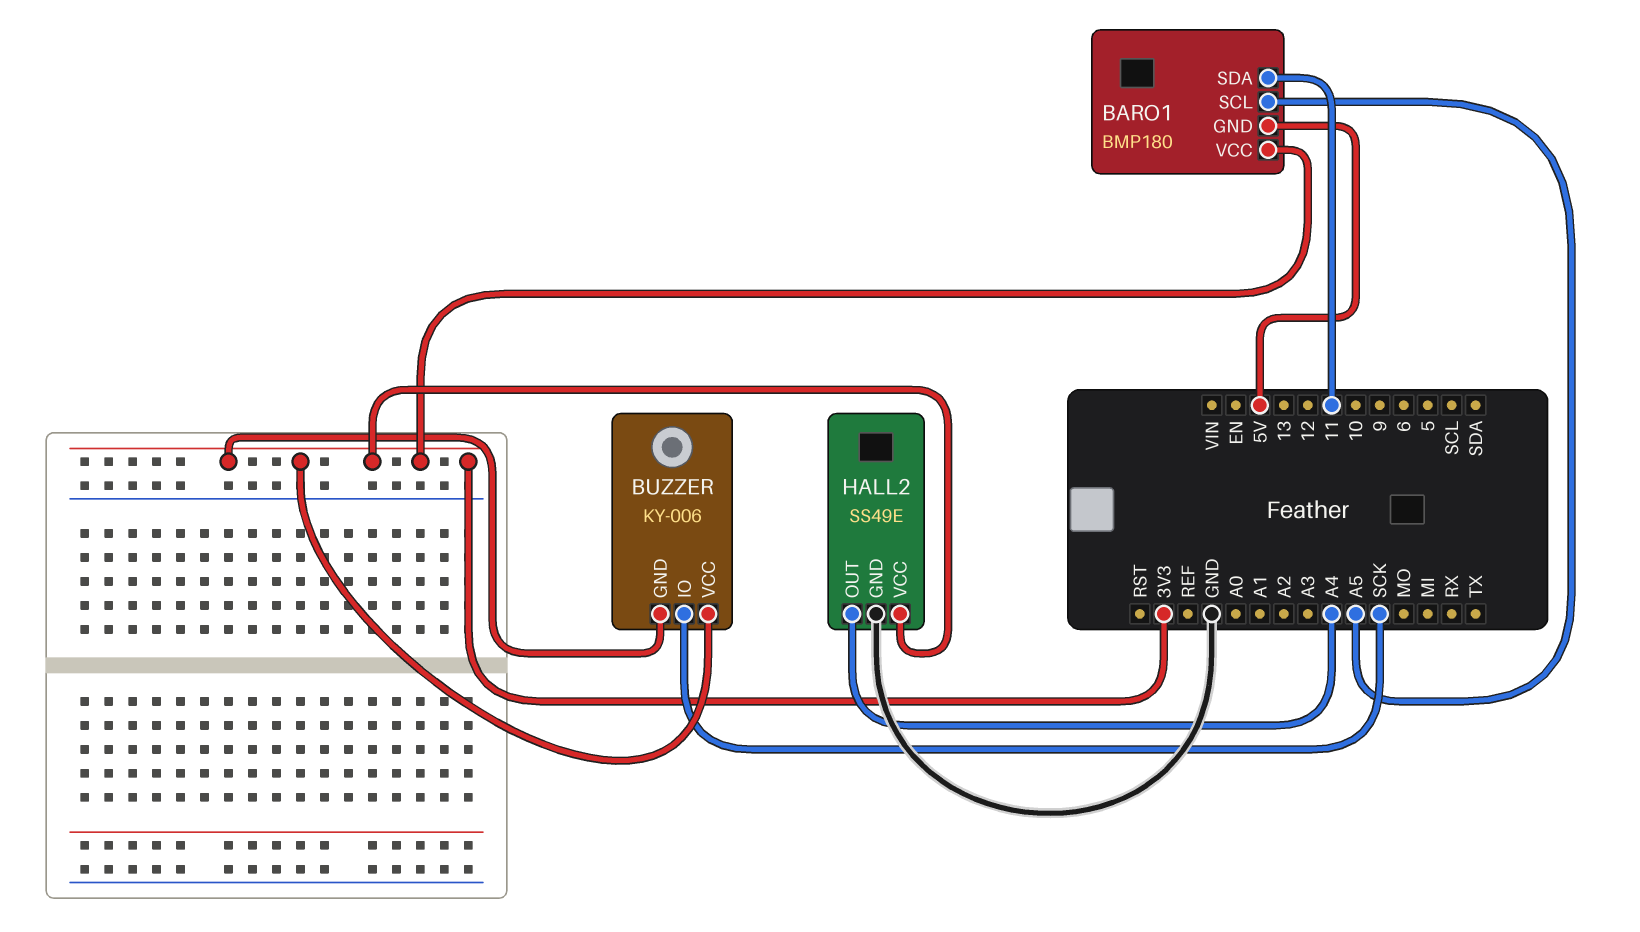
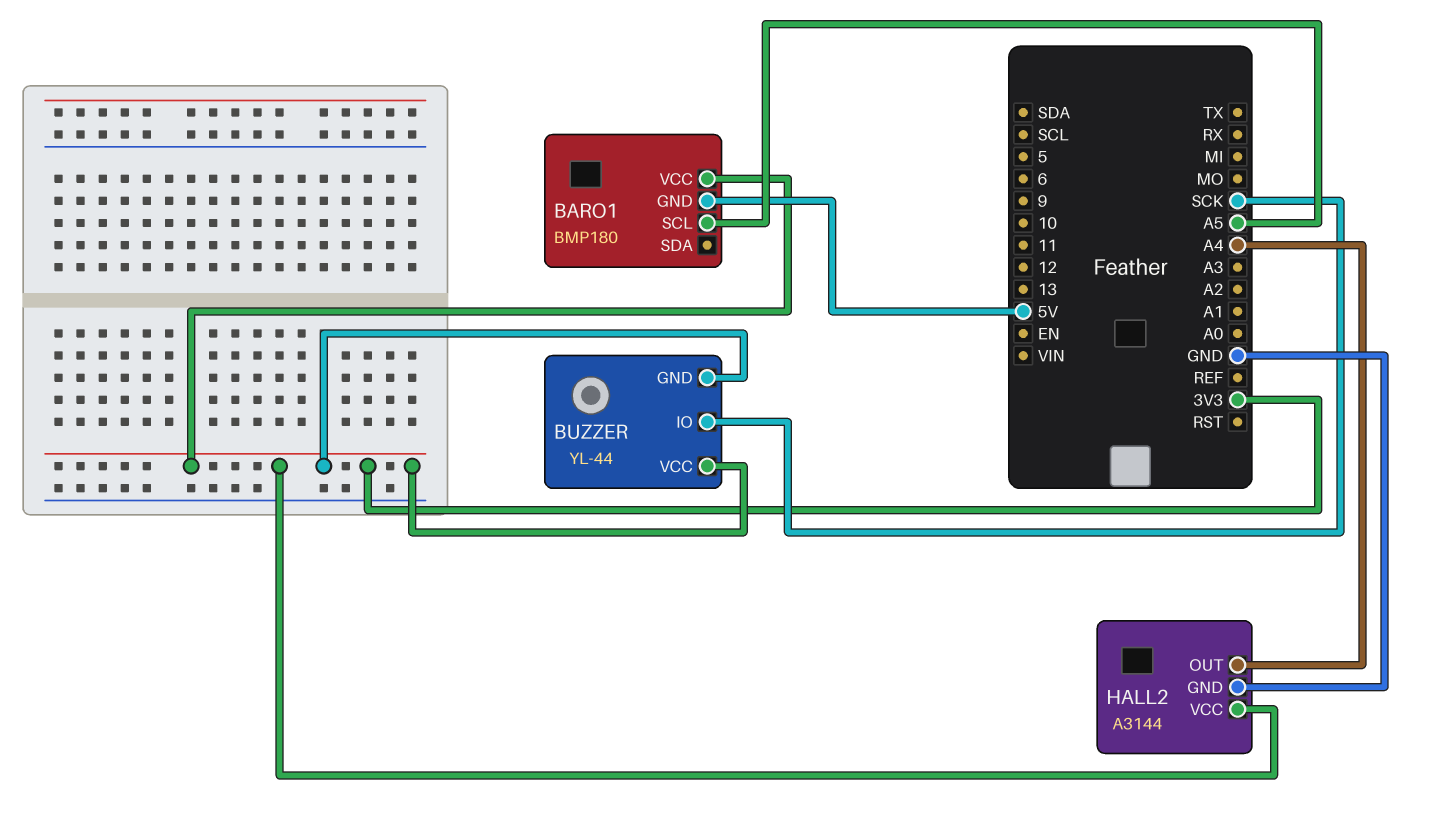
BARO1 pin SDA: 11 -> none
BUZZER: KY-006 -> YL-44
HALL2: SS49E -> A3144

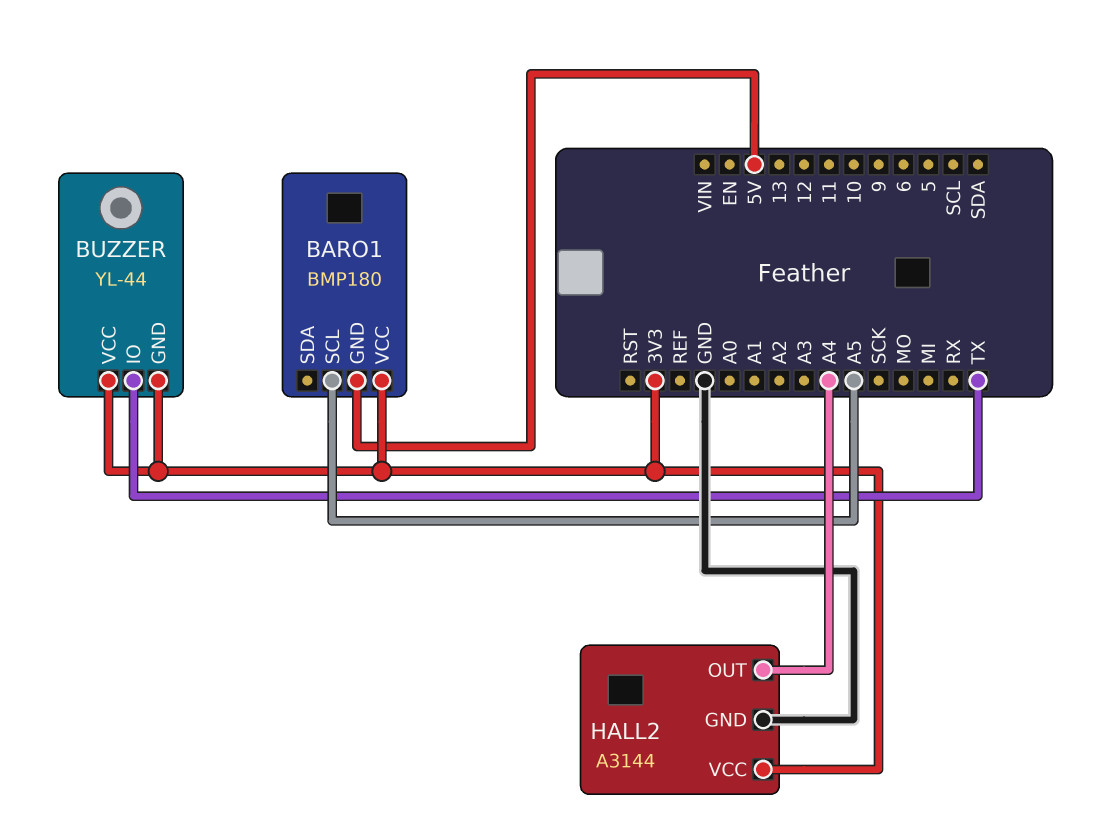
BUZZER pin IO: SCK -> TX

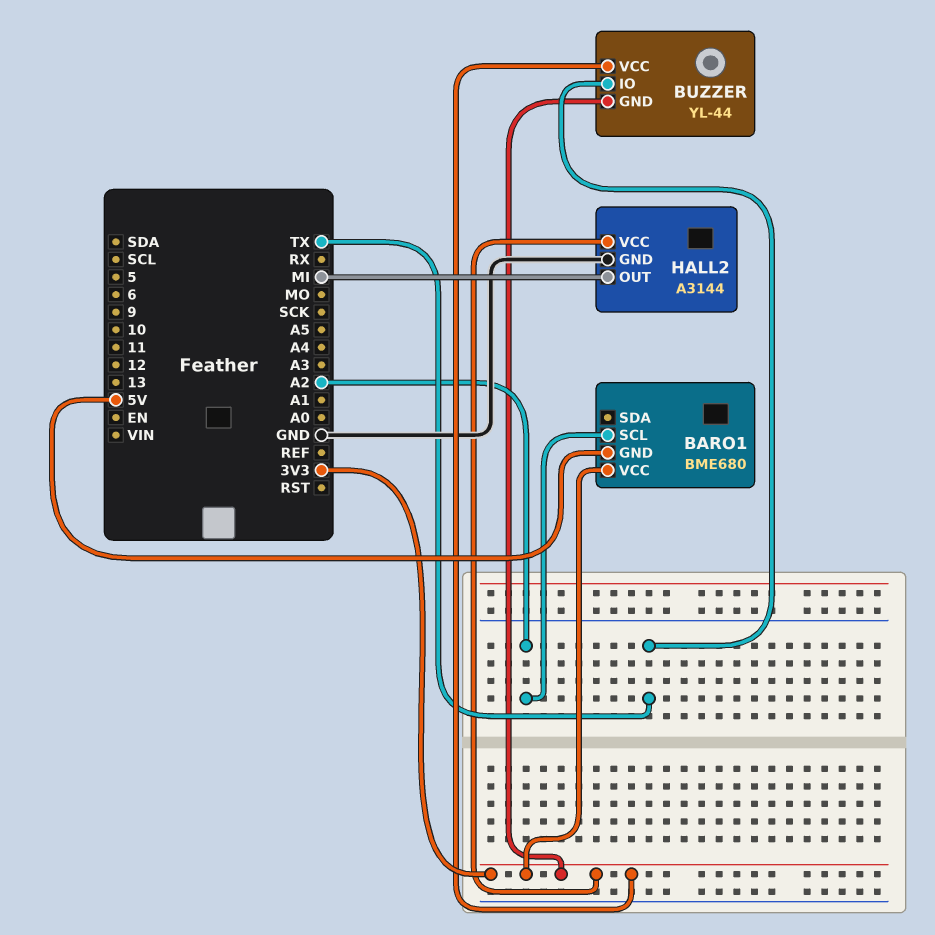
BARO1: BMP180 -> BME680
BARO1 pin SCL: A5 -> A2
HALL2 pin OUT: A4 -> MI

